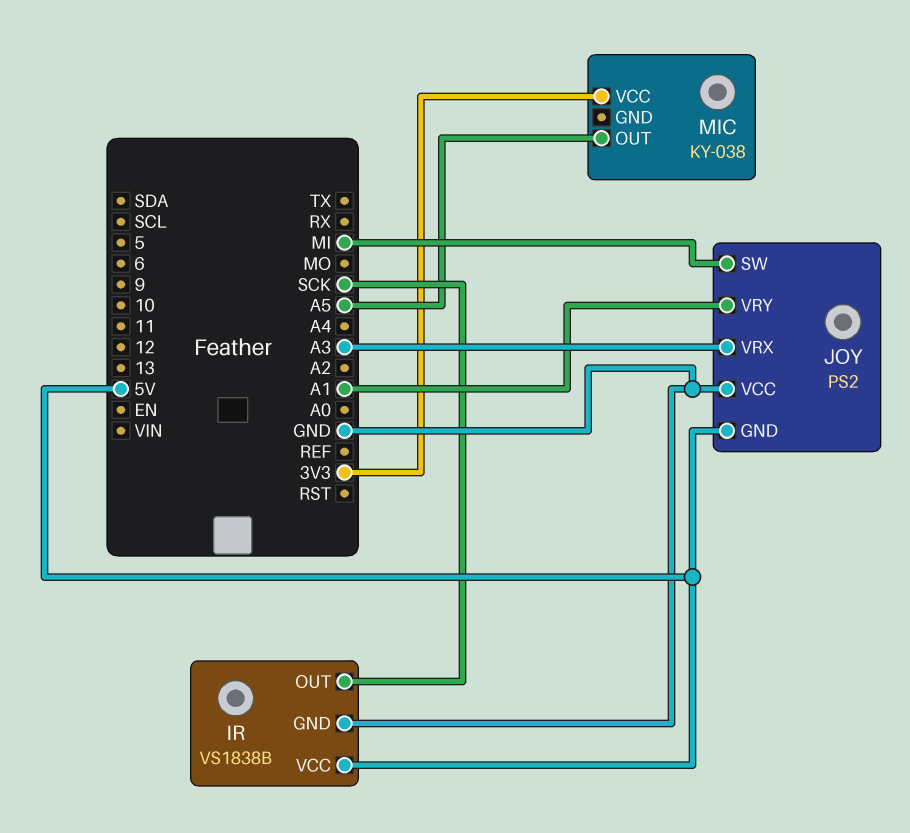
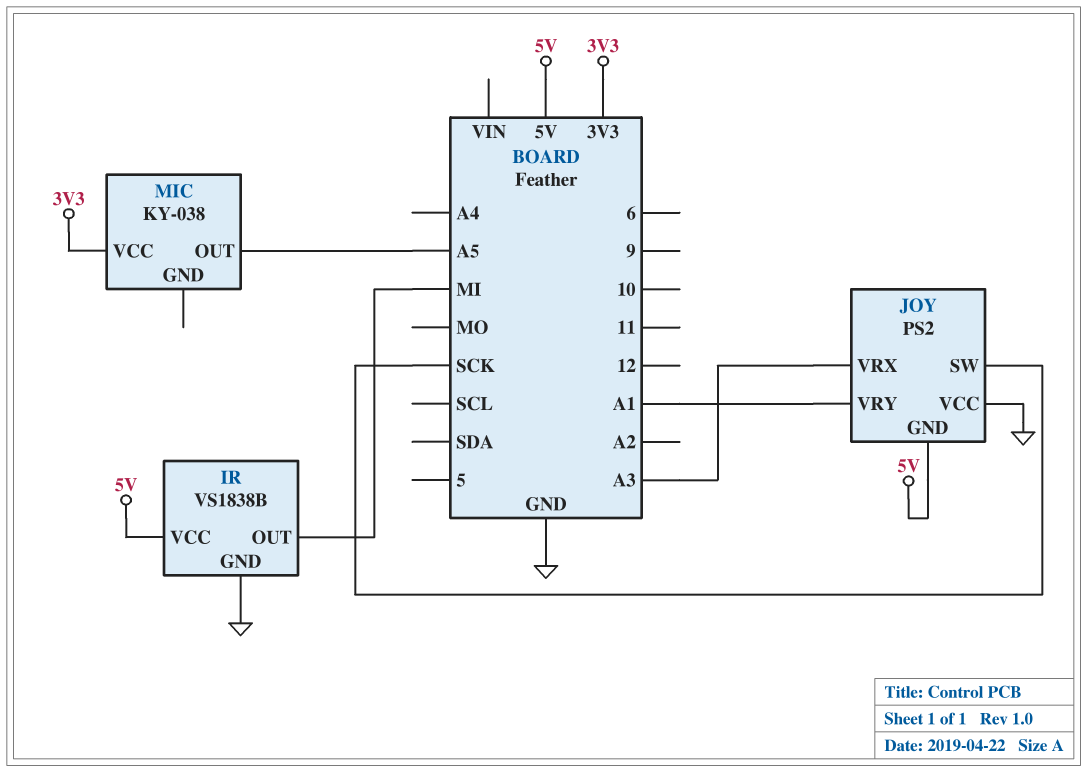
IR pin OUT: SCK -> MI
JOY pin SW: MI -> SCK

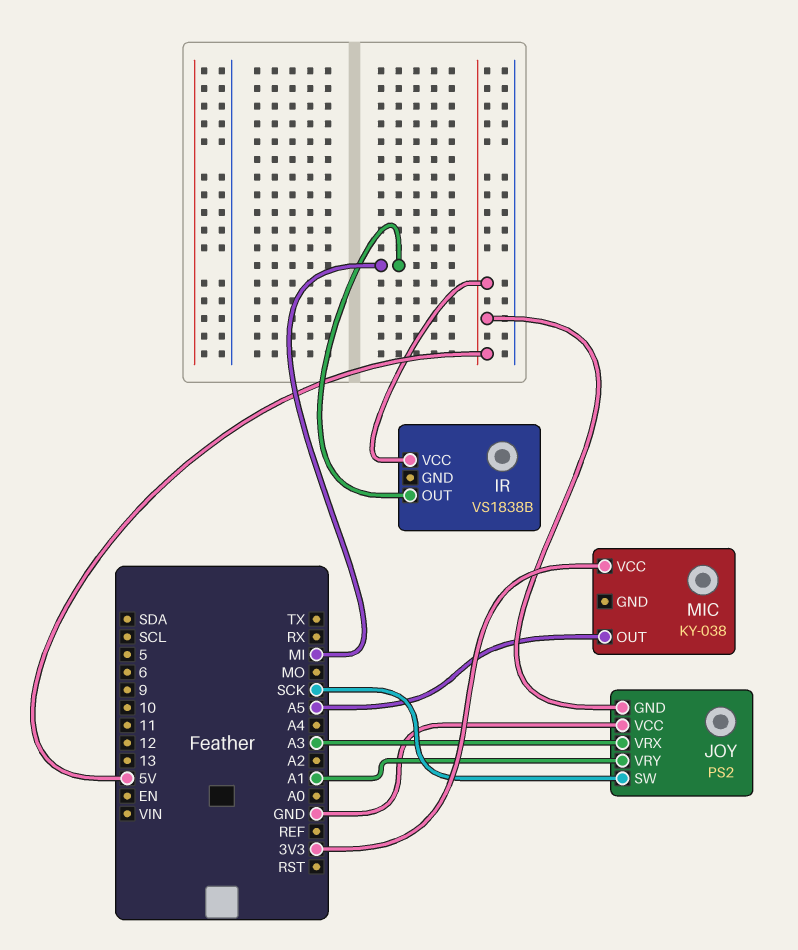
IR pin GND: GND -> none

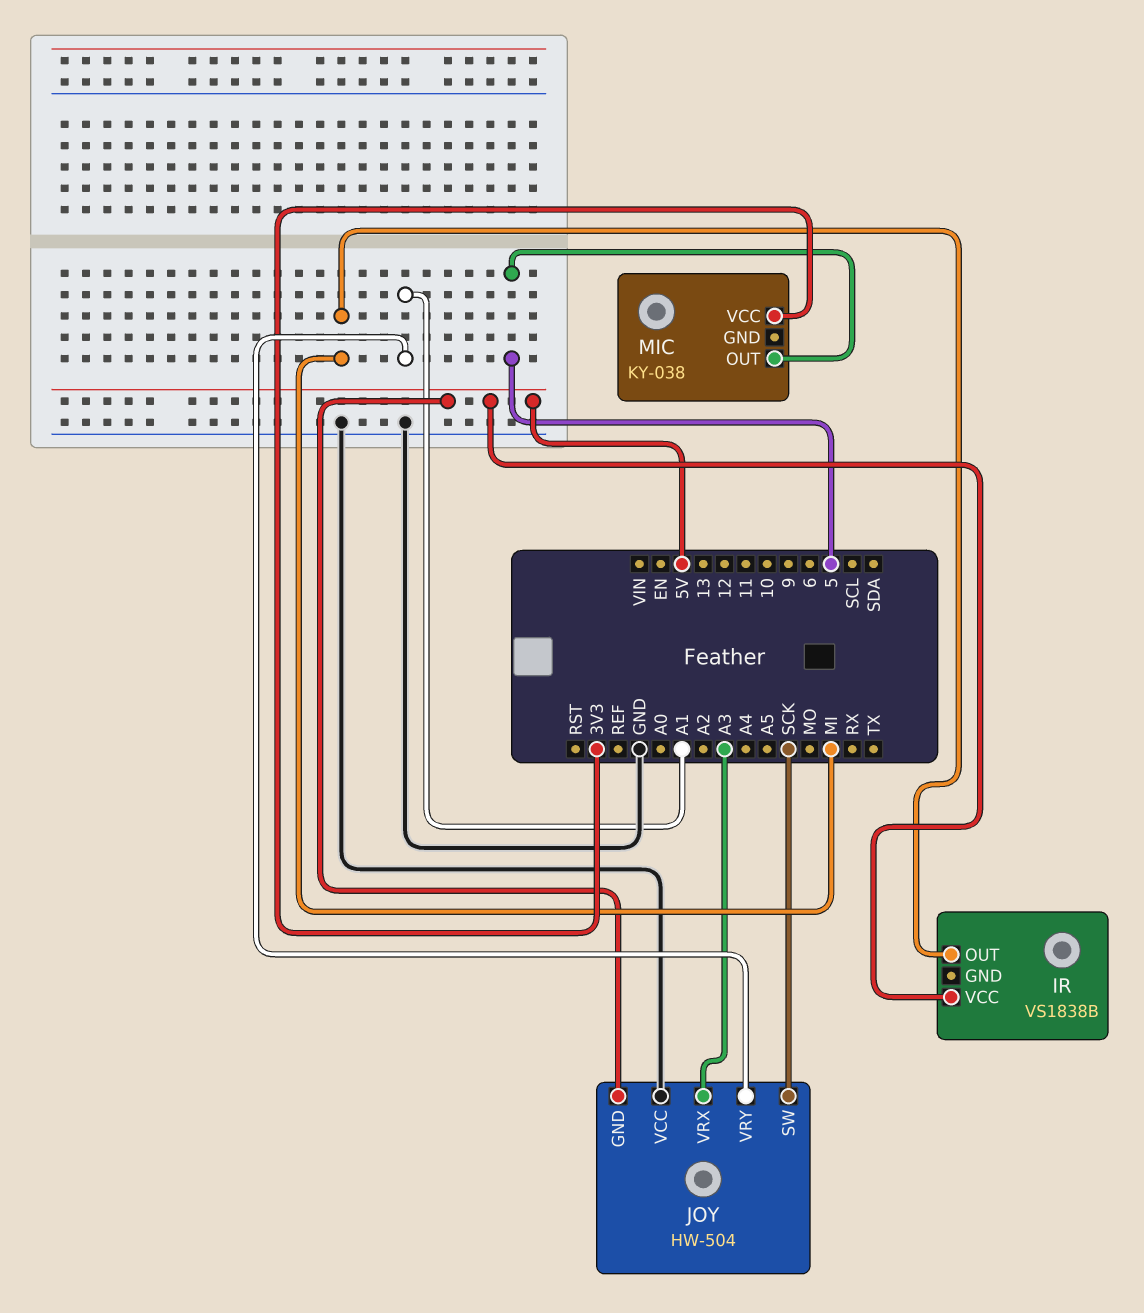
JOY: PS2 -> HW-504
MIC pin OUT: A5 -> 5

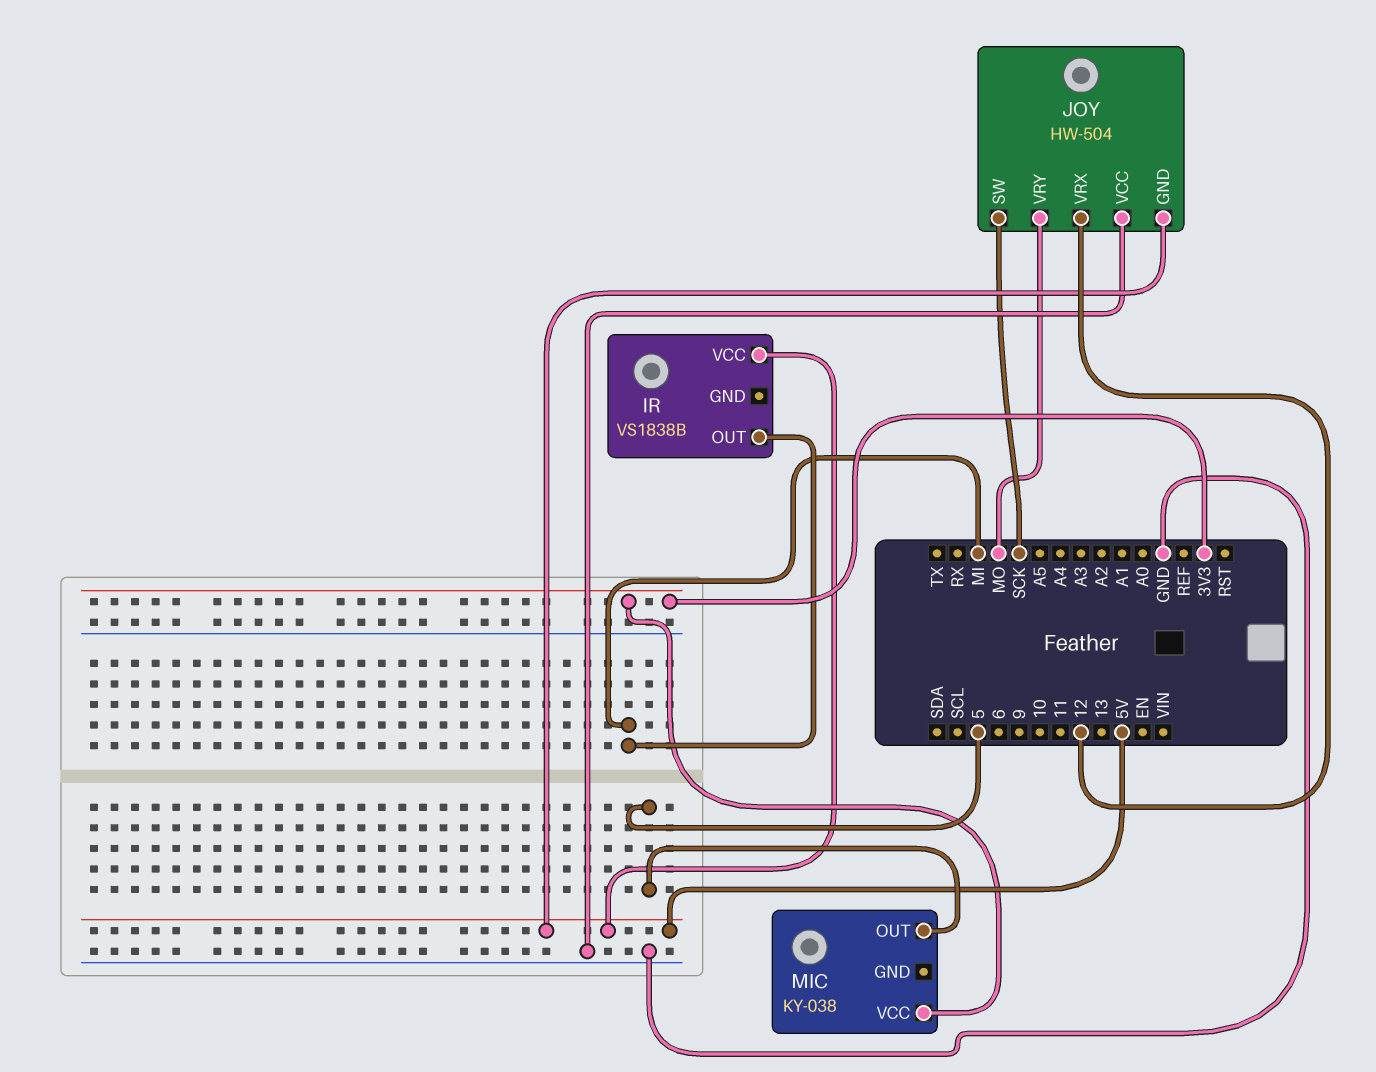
JOY pin VRX: A3 -> 12
JOY pin VRY: A1 -> MO

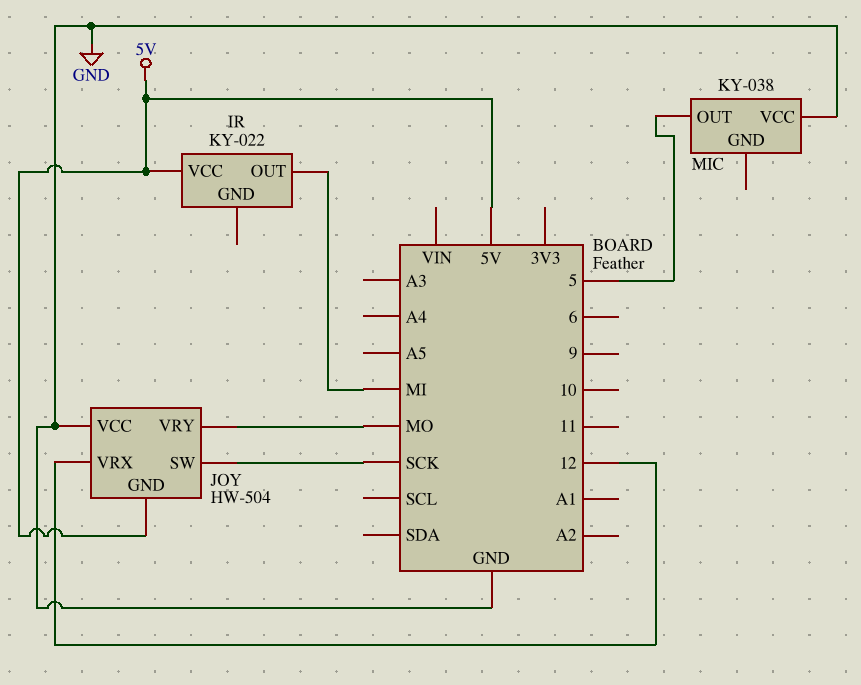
IR: VS1838B -> KY-022
MIC pin VCC: 3V3 -> GND

